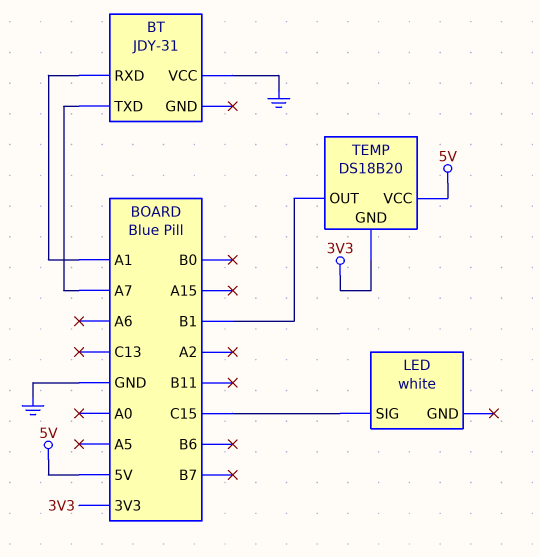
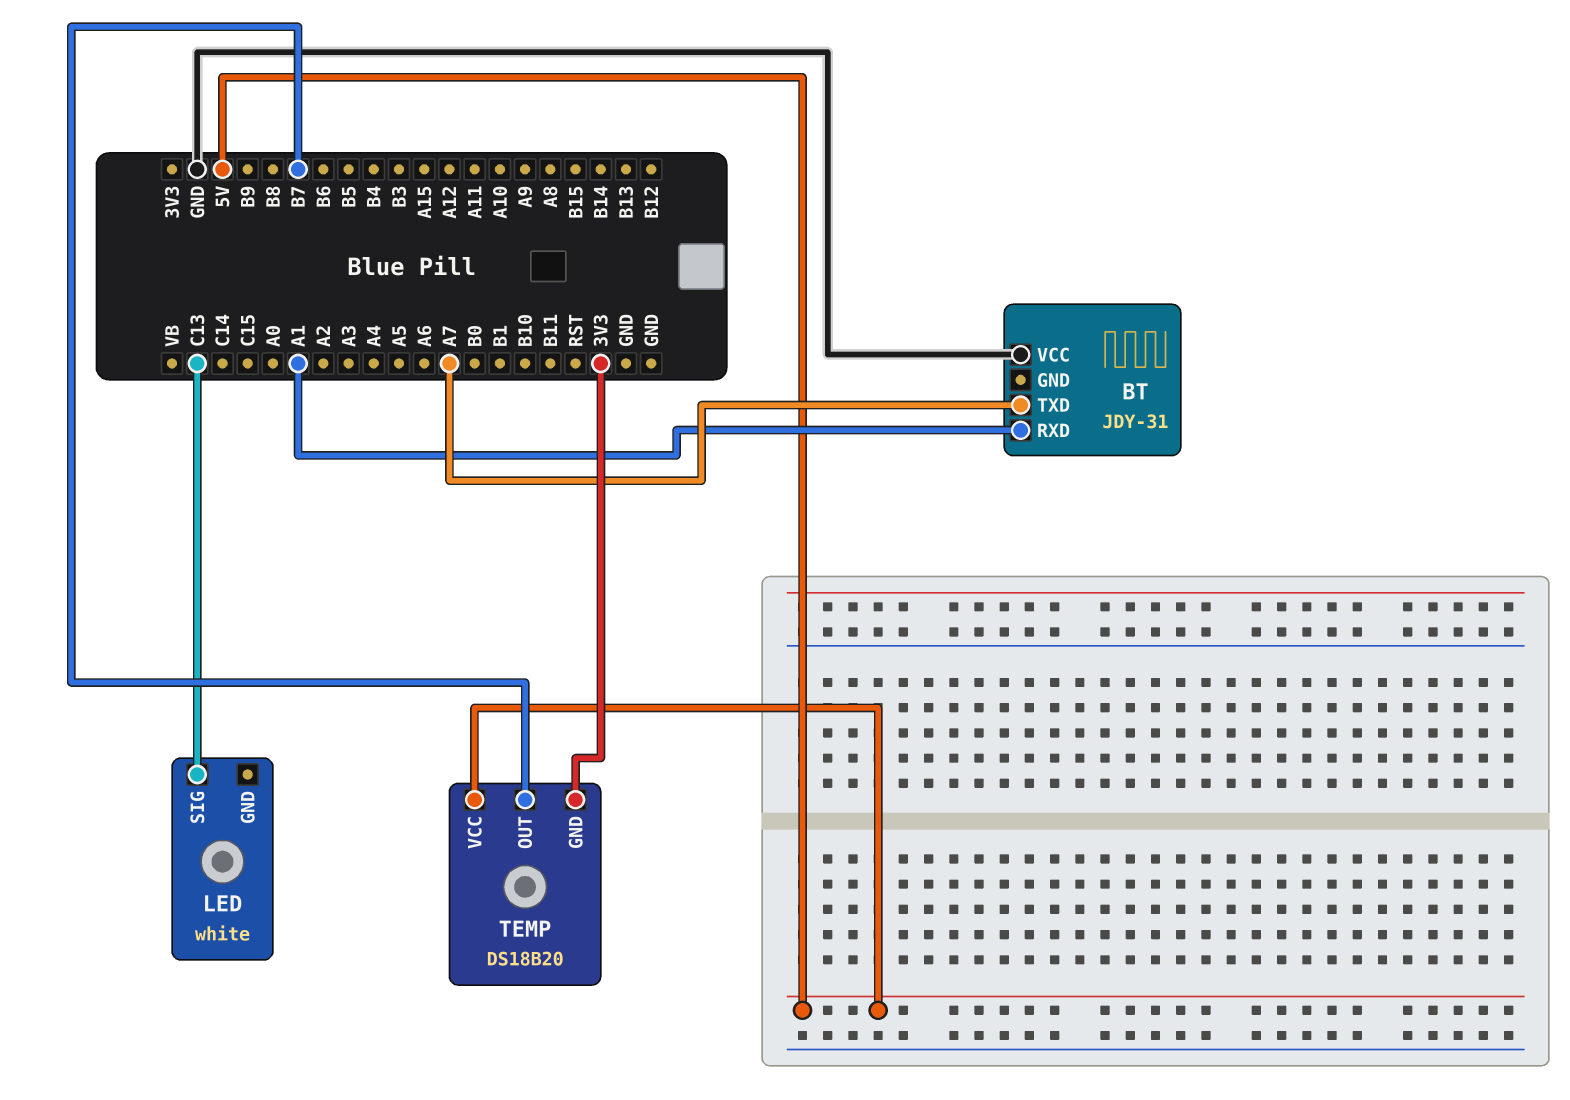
LED pin SIG: C15 -> C13
TEMP pin OUT: B1 -> B7

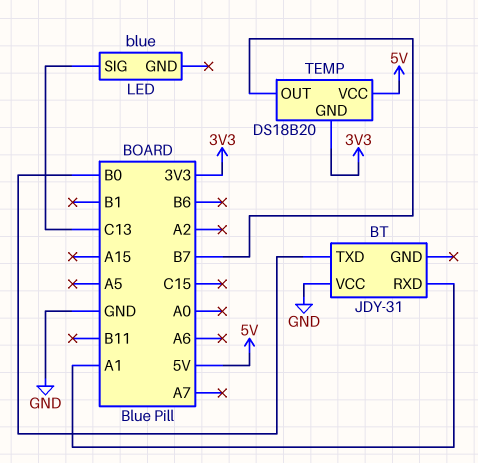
BT pin TXD: A7 -> B0
LED: white -> blue

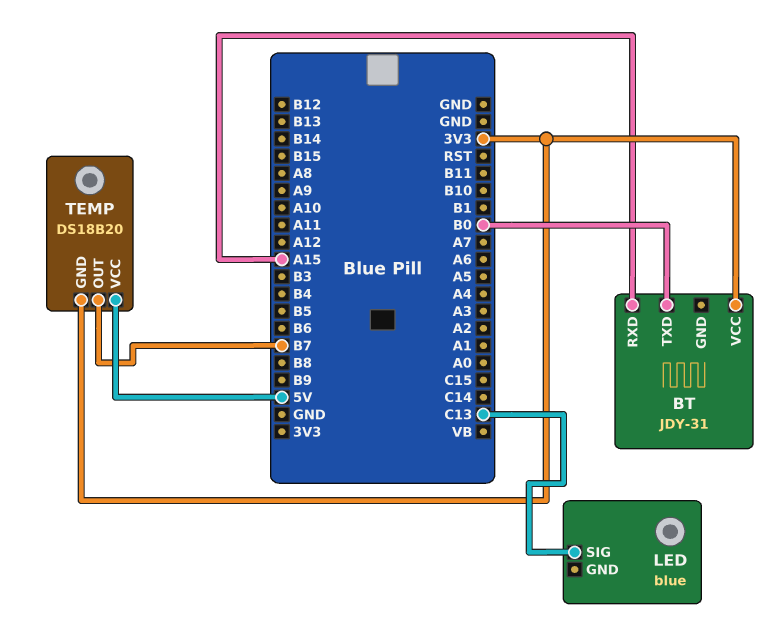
BT pin RXD: A1 -> A15
BT pin VCC: GND -> 3V3

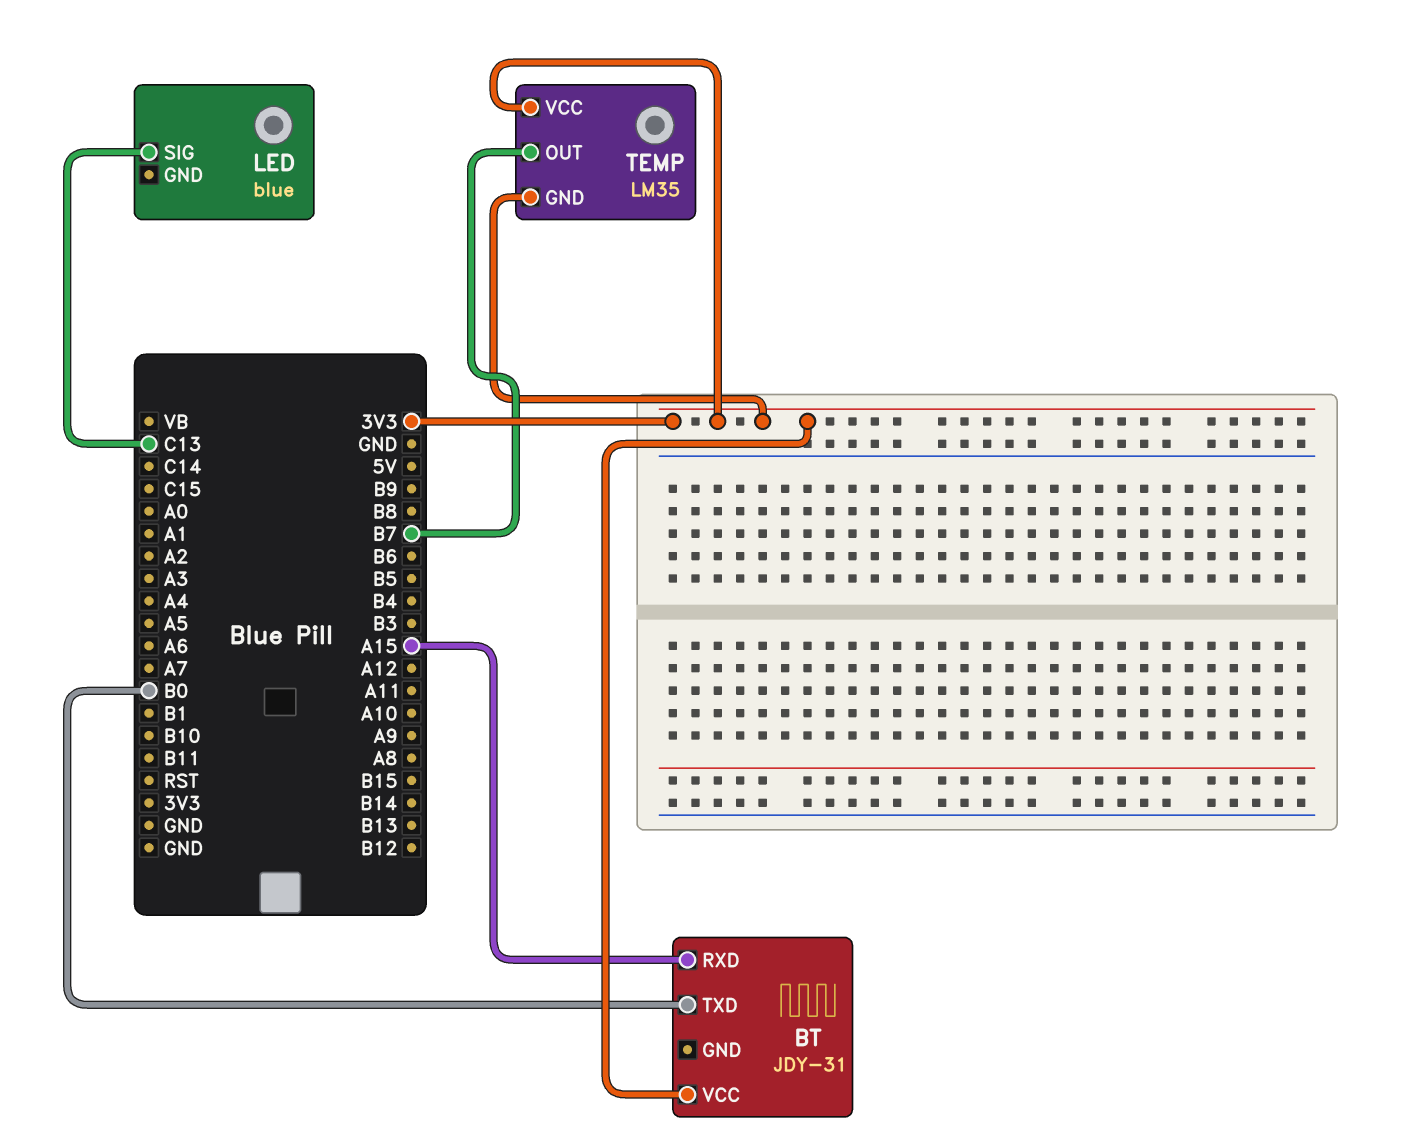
TEMP: DS18B20 -> LM35
TEMP pin VCC: 5V -> 3V3

